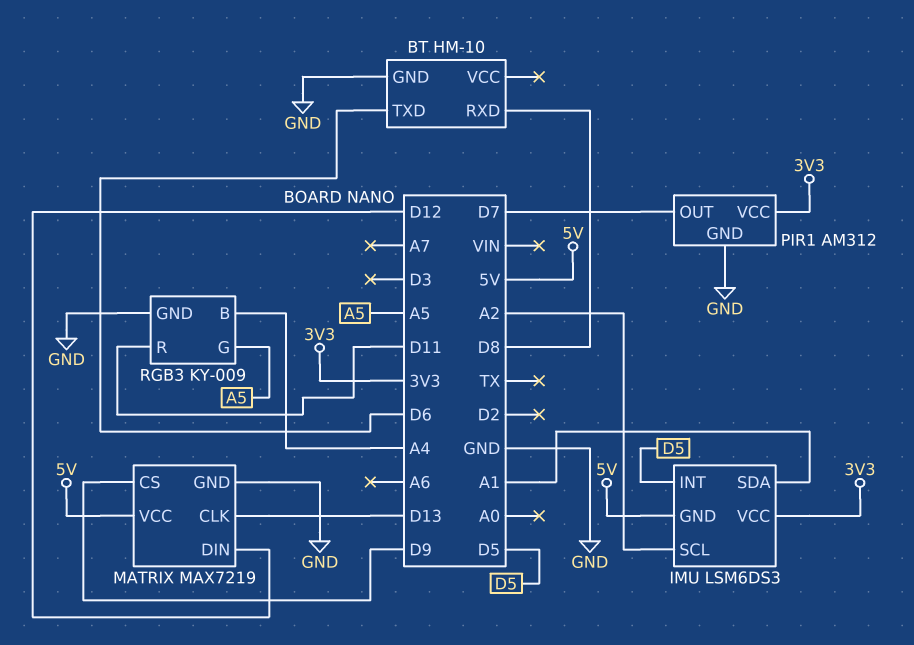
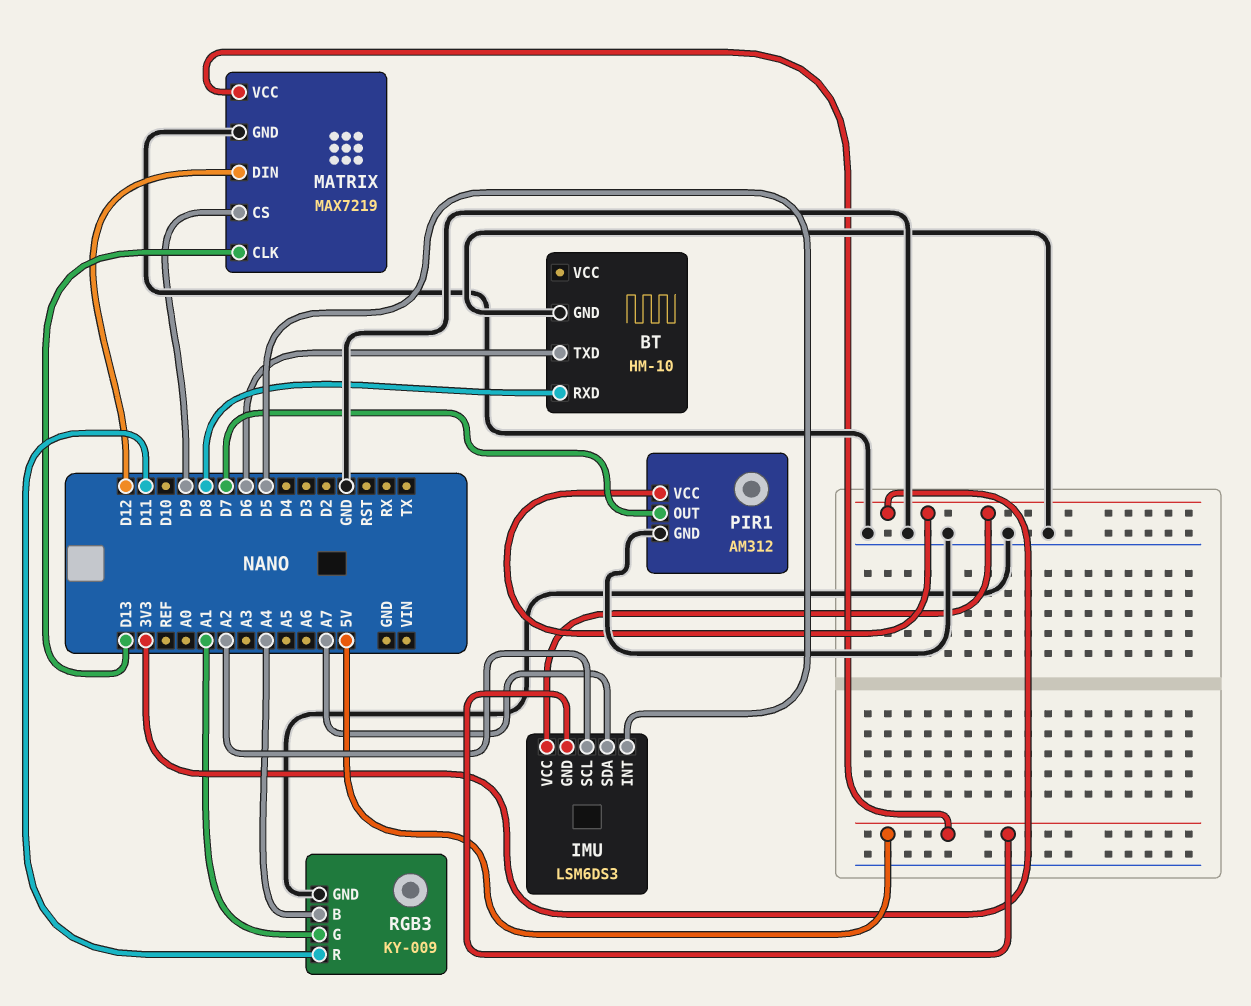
IMU pin SDA: A1 -> A7
RGB3 pin G: A5 -> A1

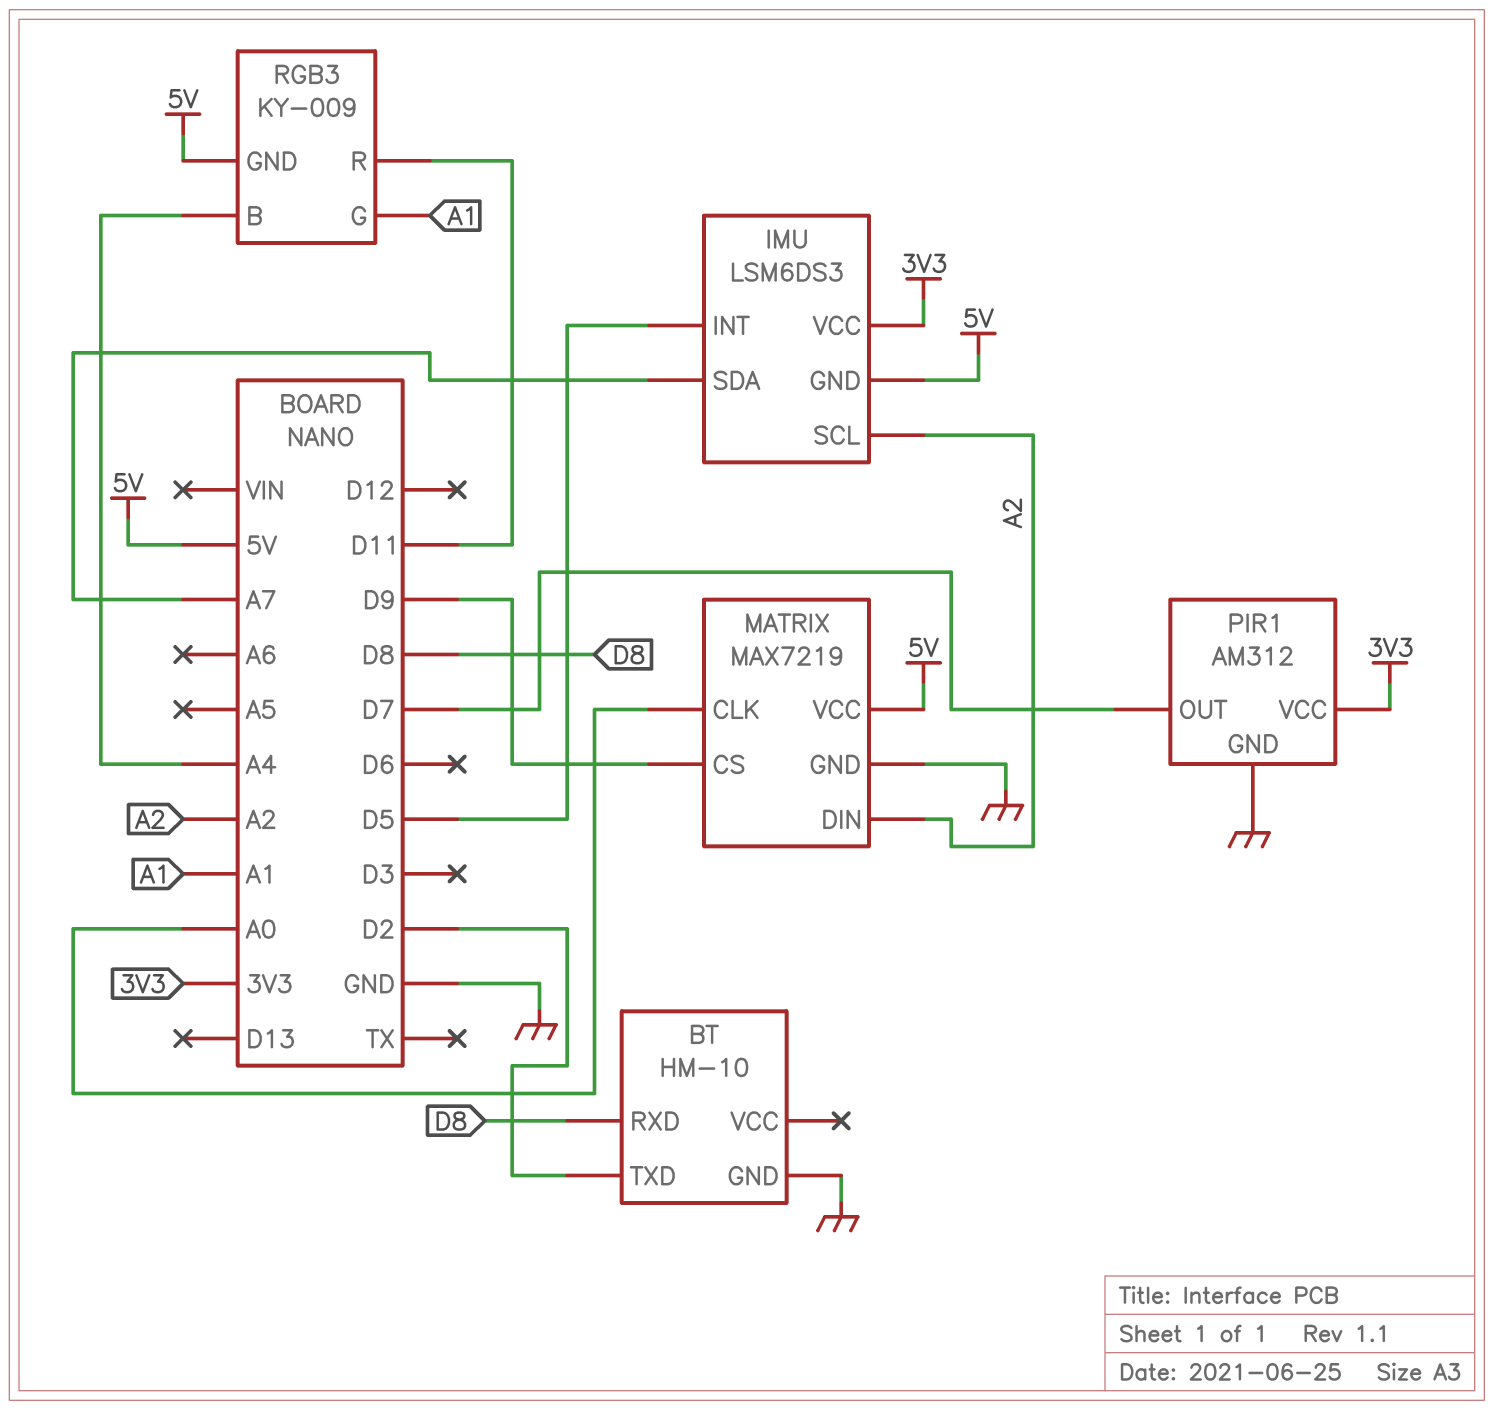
BT pin TXD: D6 -> D2
MATRIX pin CLK: D13 -> A0
MATRIX pin DIN: D12 -> A2
RGB3 pin GND: GND -> 5V

